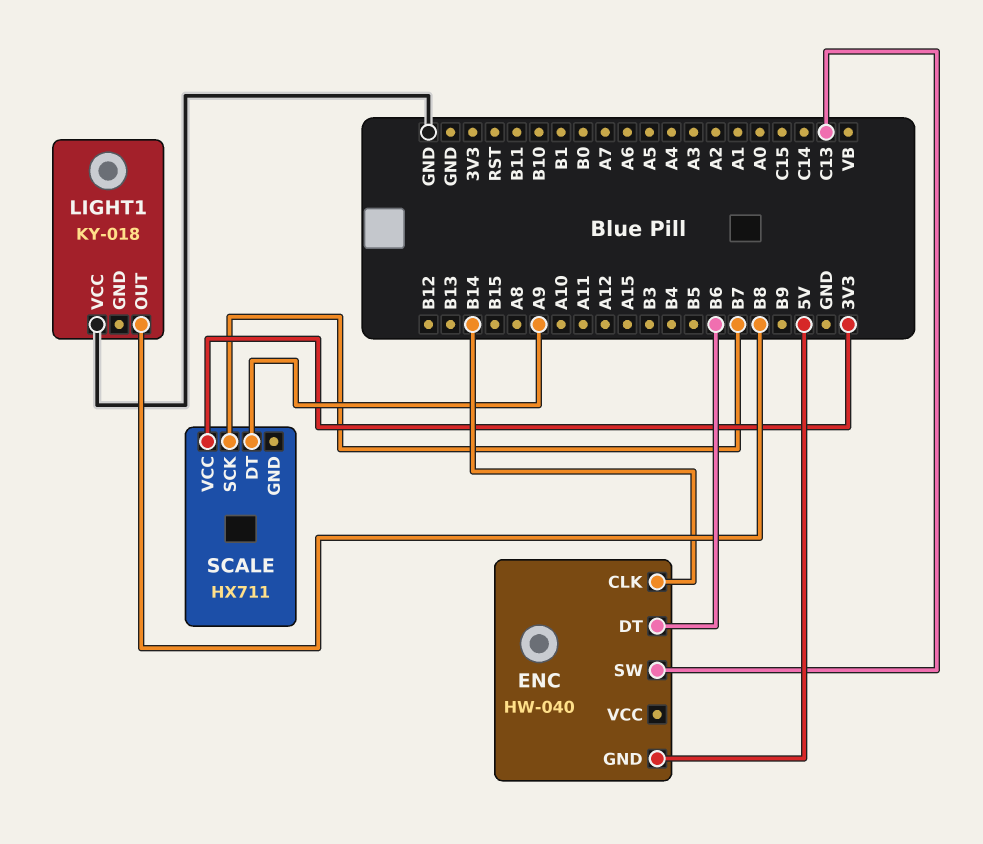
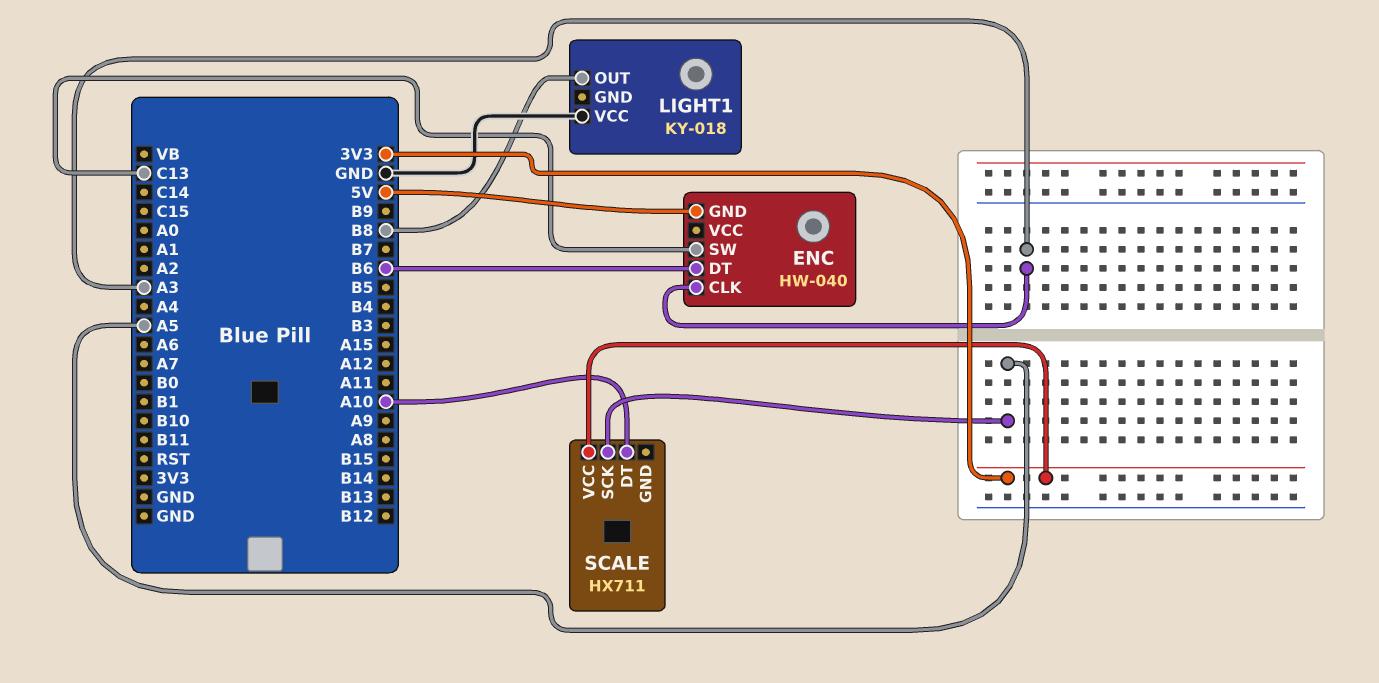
ENC pin CLK: B14 -> A3
SCALE pin DT: A9 -> A10
SCALE pin SCK: B7 -> A5

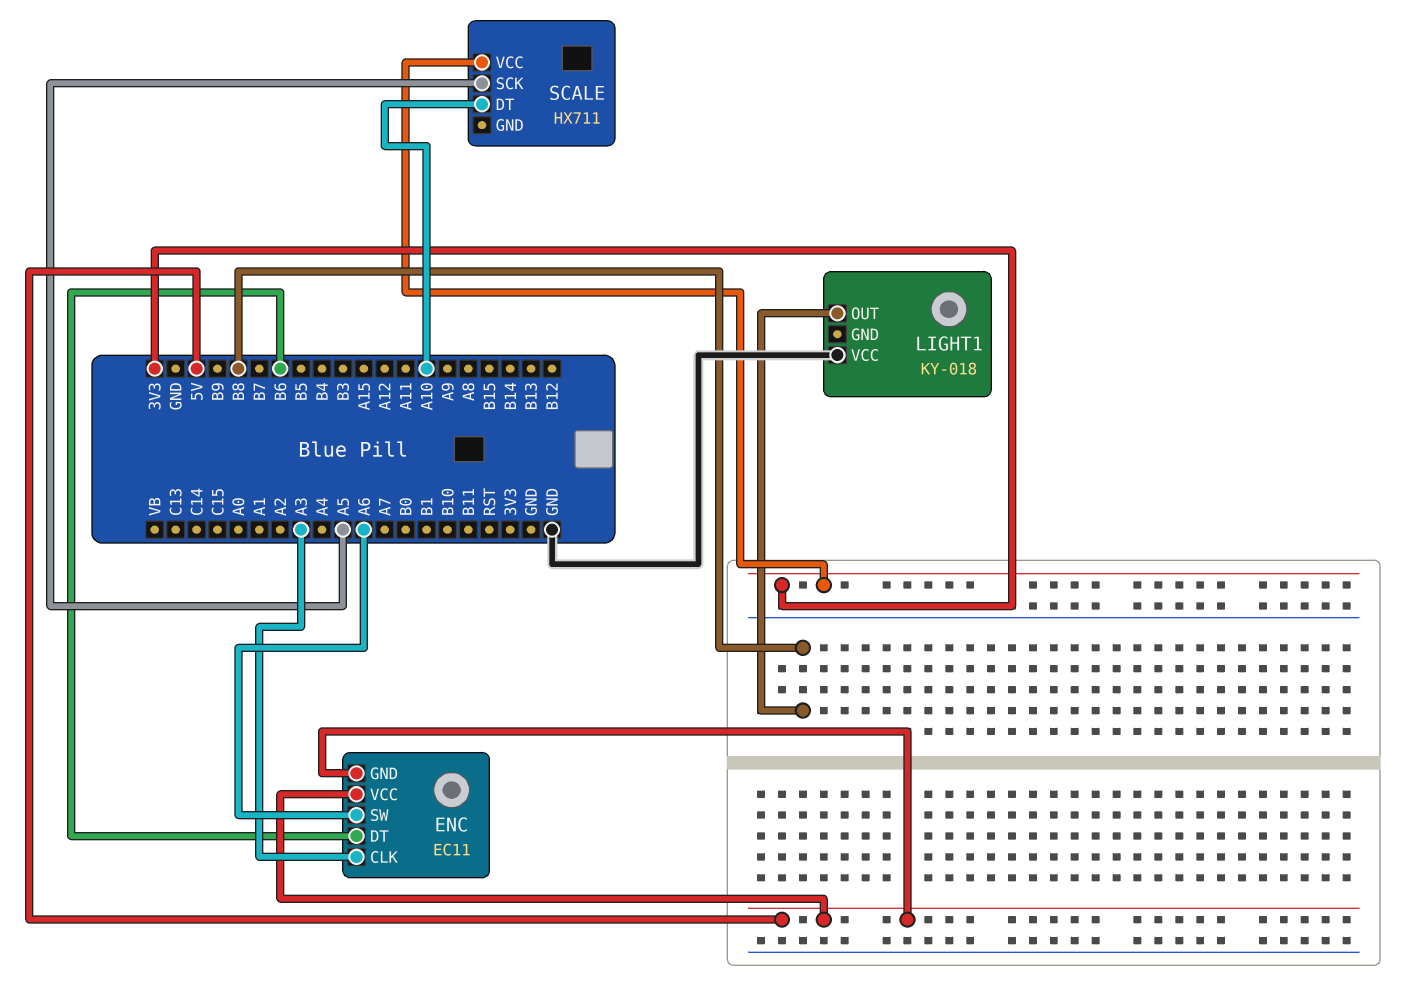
ENC: HW-040 -> EC11
ENC pin SW: C13 -> A6
ENC pin VCC: none -> 5V

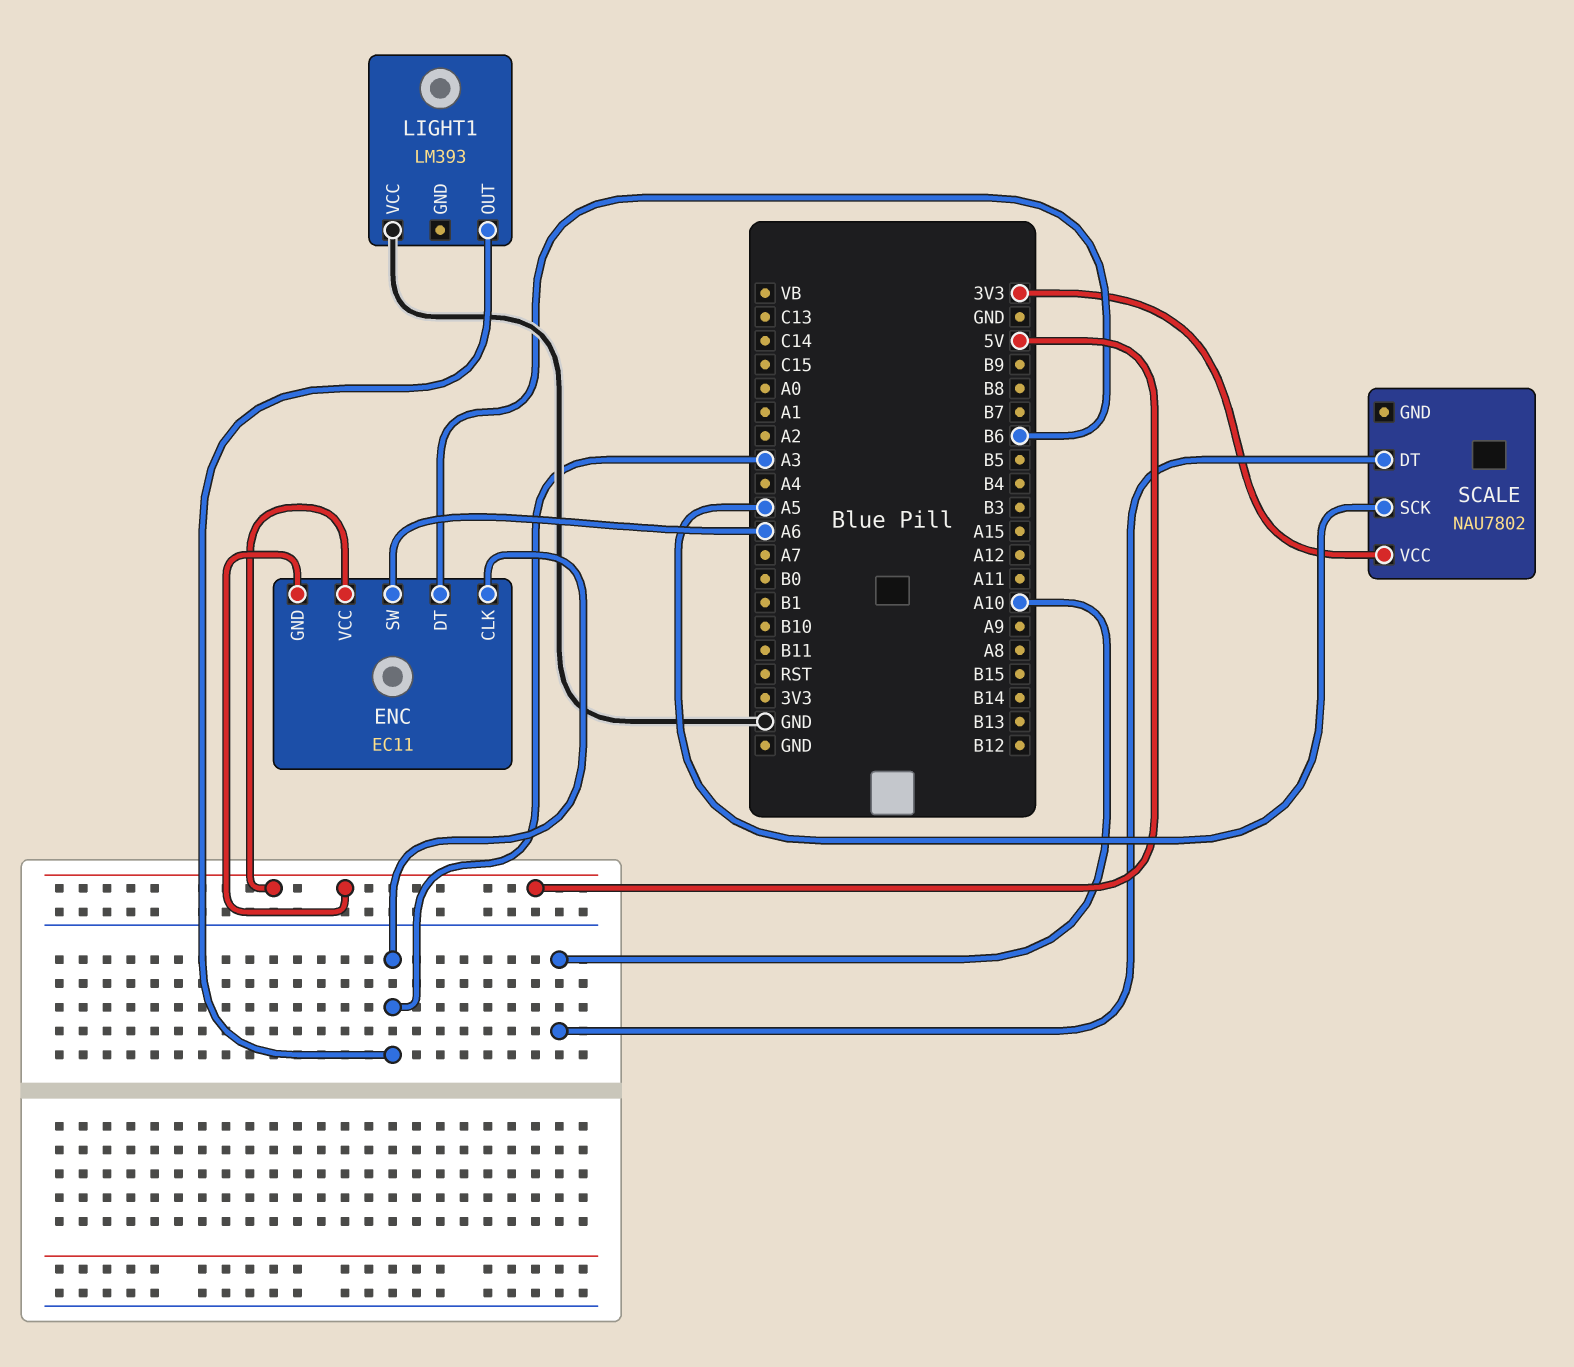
LIGHT1: KY-018 -> LM393
LIGHT1 pin OUT: B8 -> A3
SCALE: HX711 -> NAU7802

